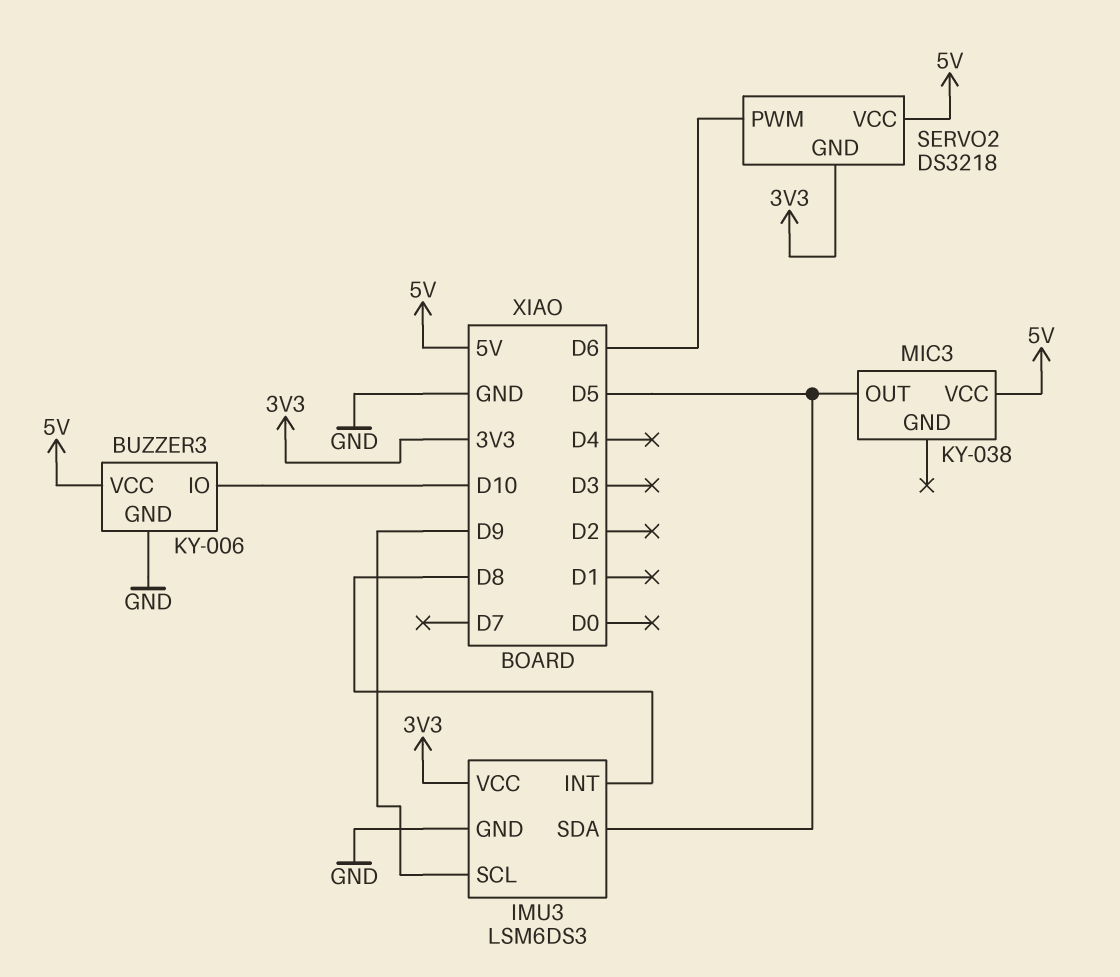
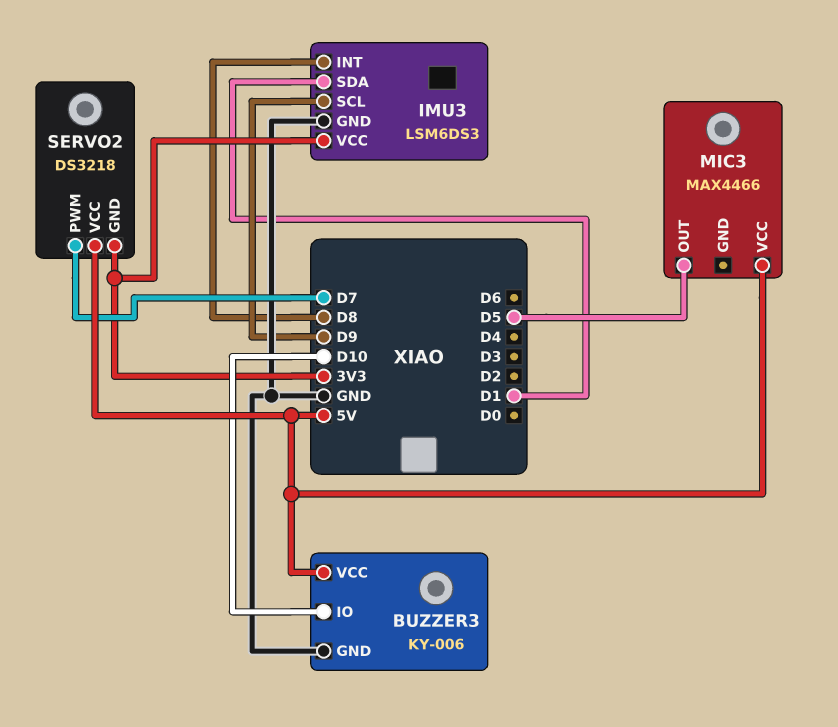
IMU3 pin SDA: D5 -> D1
MIC3: KY-038 -> MAX4466
SERVO2 pin PWM: D6 -> D7

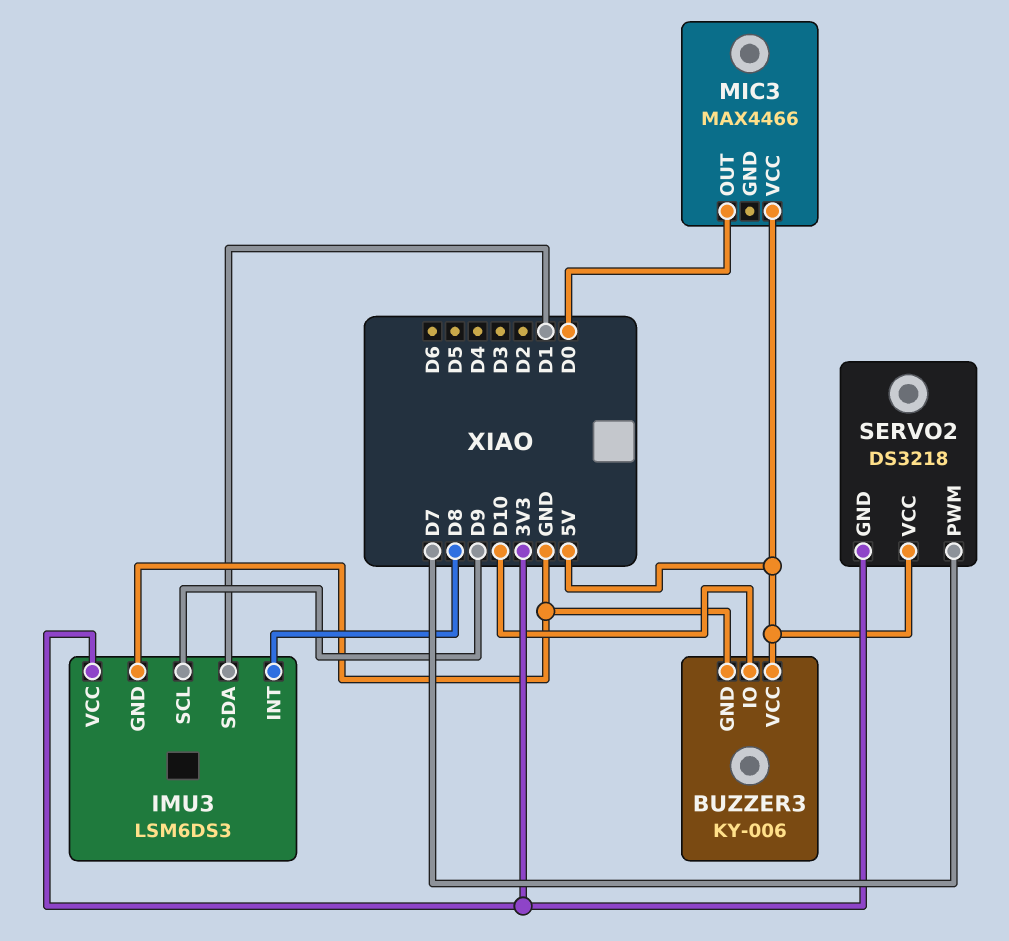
MIC3 pin OUT: D5 -> D0

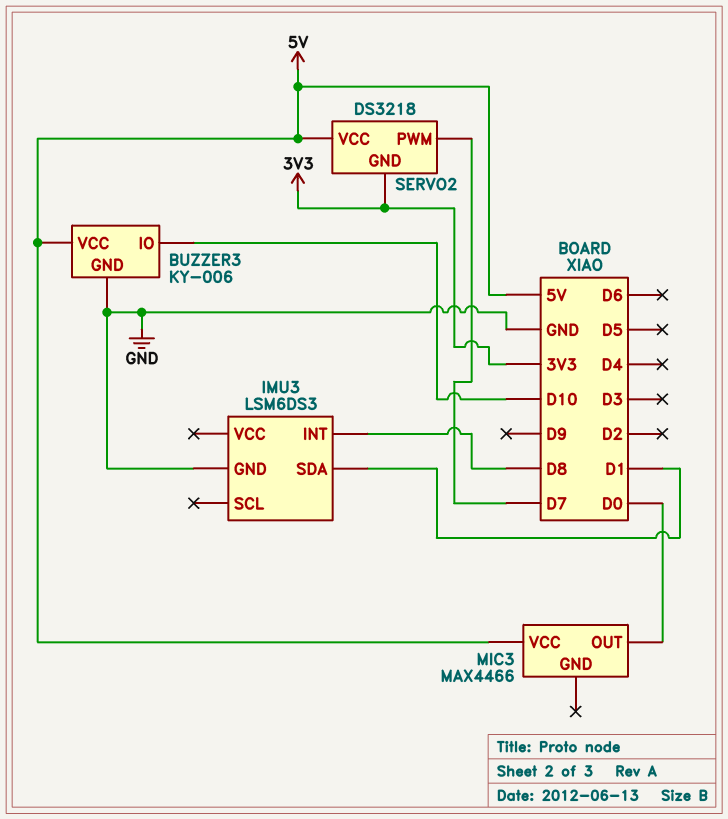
IMU3 pin SCL: D9 -> none
IMU3 pin VCC: 3V3 -> none

